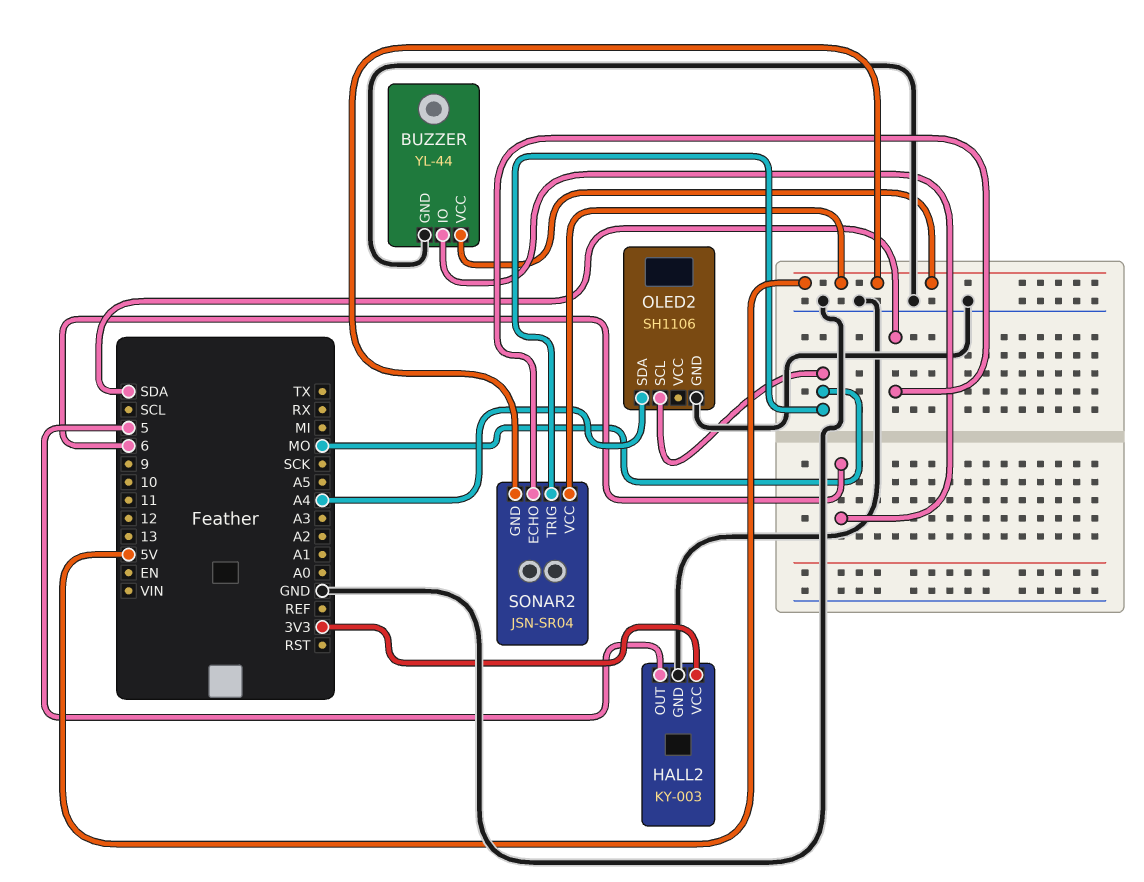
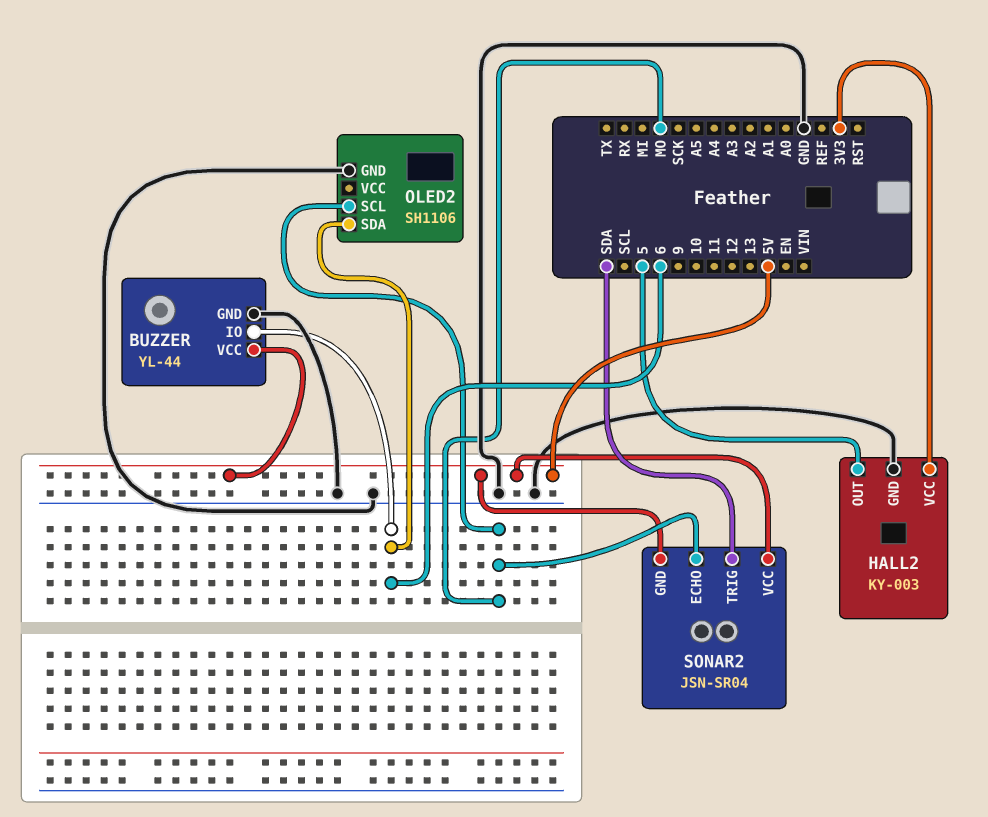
OLED2 pin SDA: A4 -> 6
SONAR2 pin ECHO: SDA -> MO
SONAR2 pin TRIG: MO -> SDA

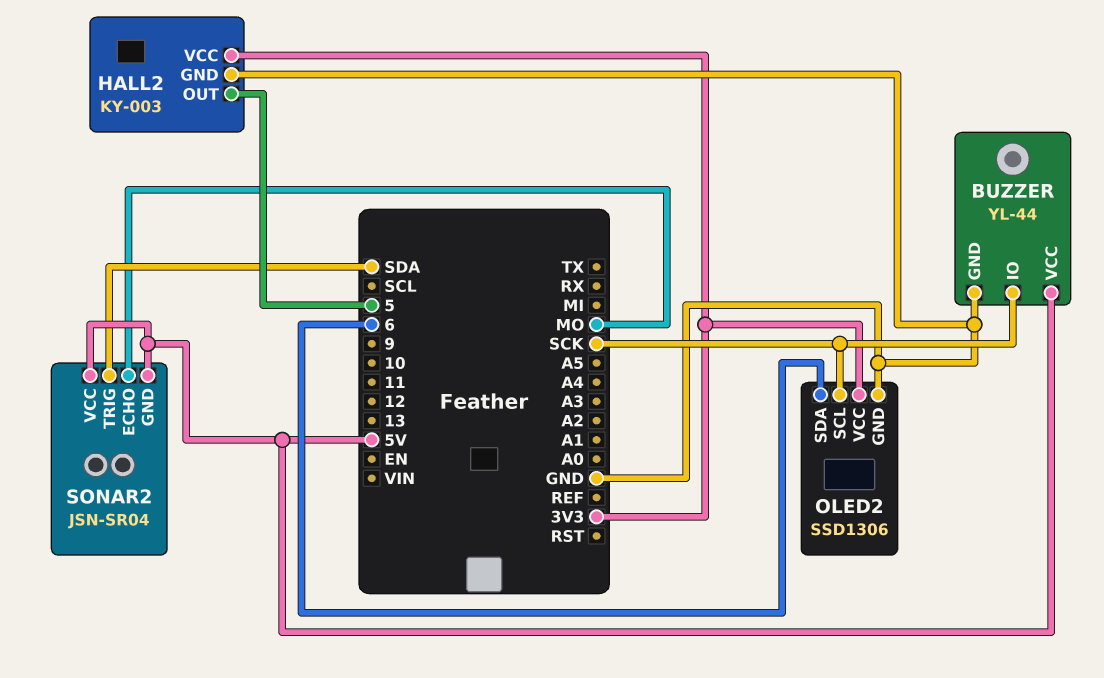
BUZZER pin IO: 6 -> SCK
OLED2: SH1106 -> SSD1306
OLED2 pin SCL: MO -> SCK
OLED2 pin VCC: none -> 3V3

